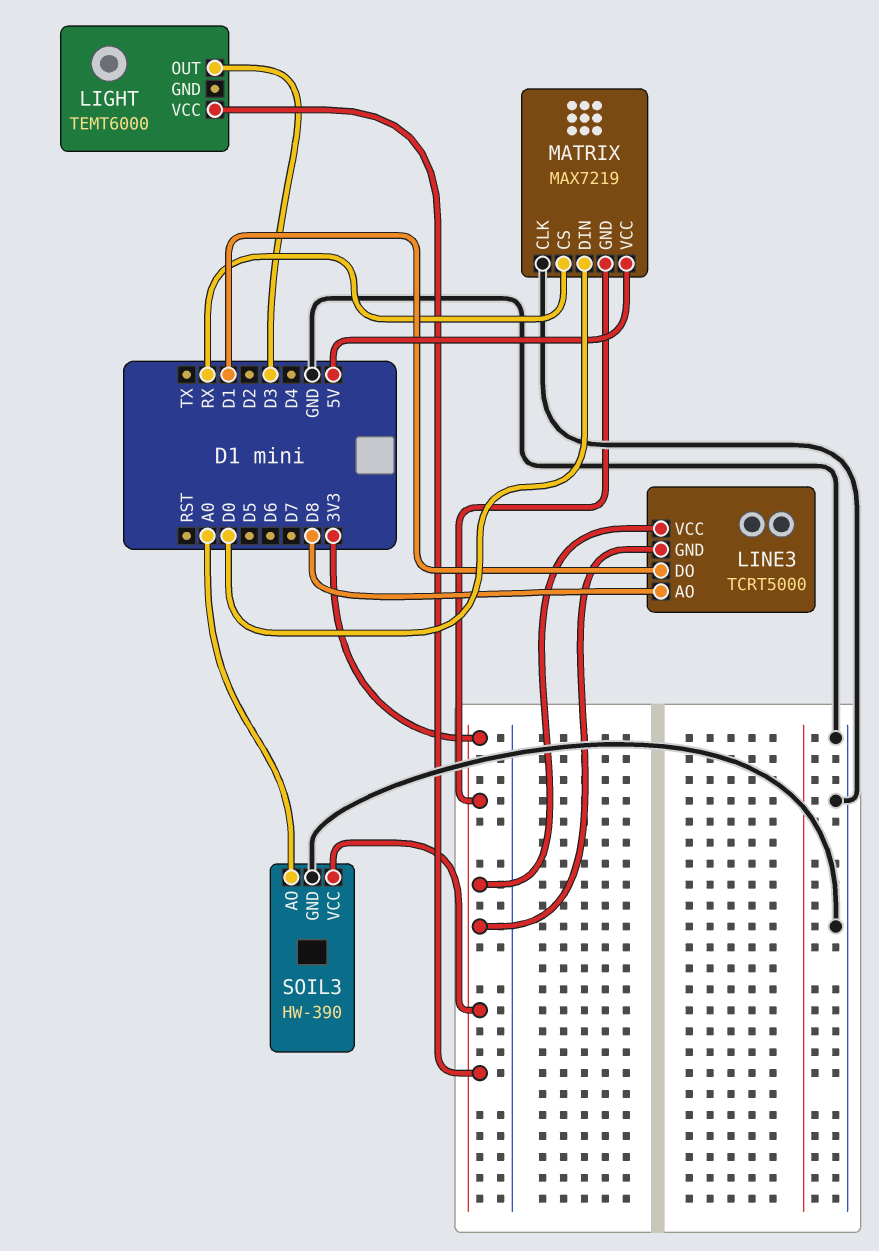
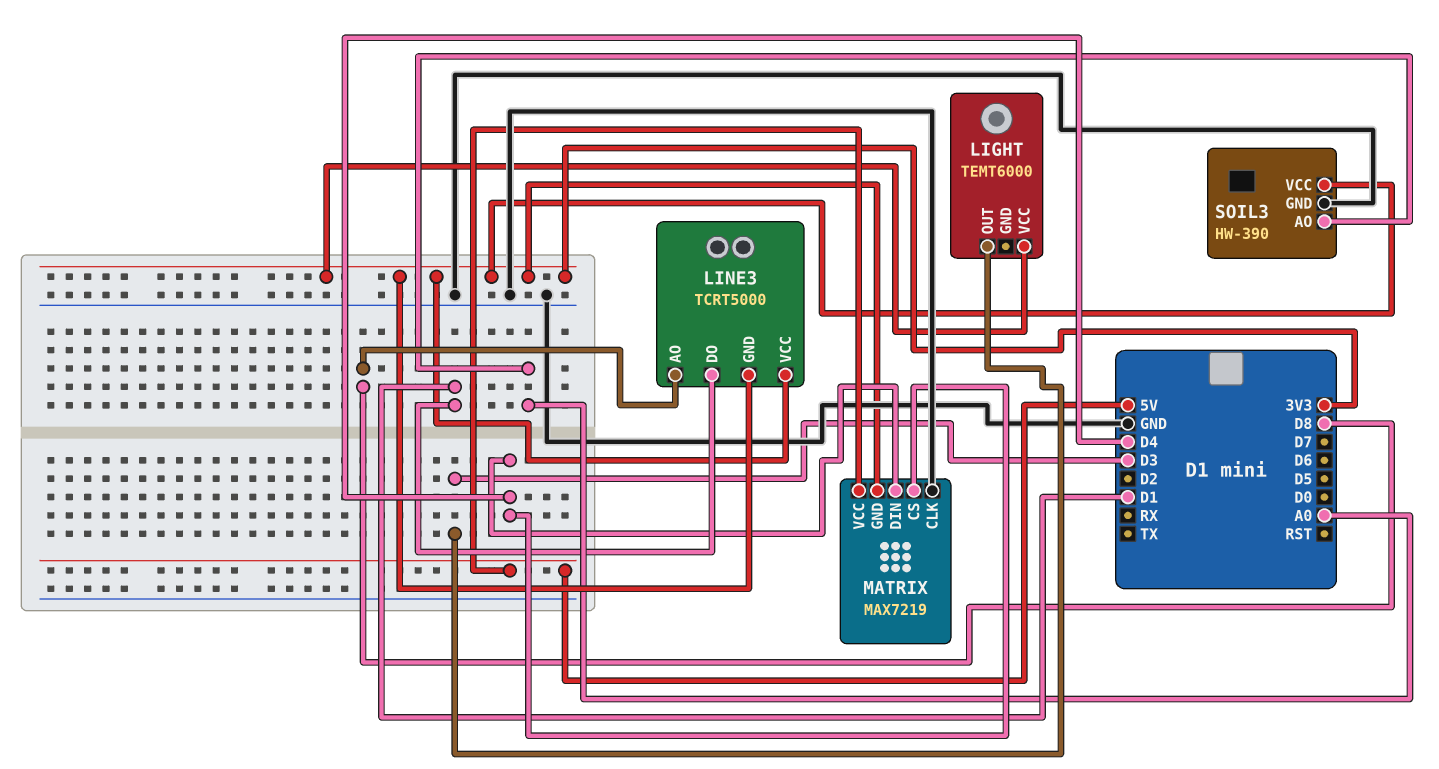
MATRIX pin CS: RX -> D4
MATRIX pin DIN: D0 -> D4

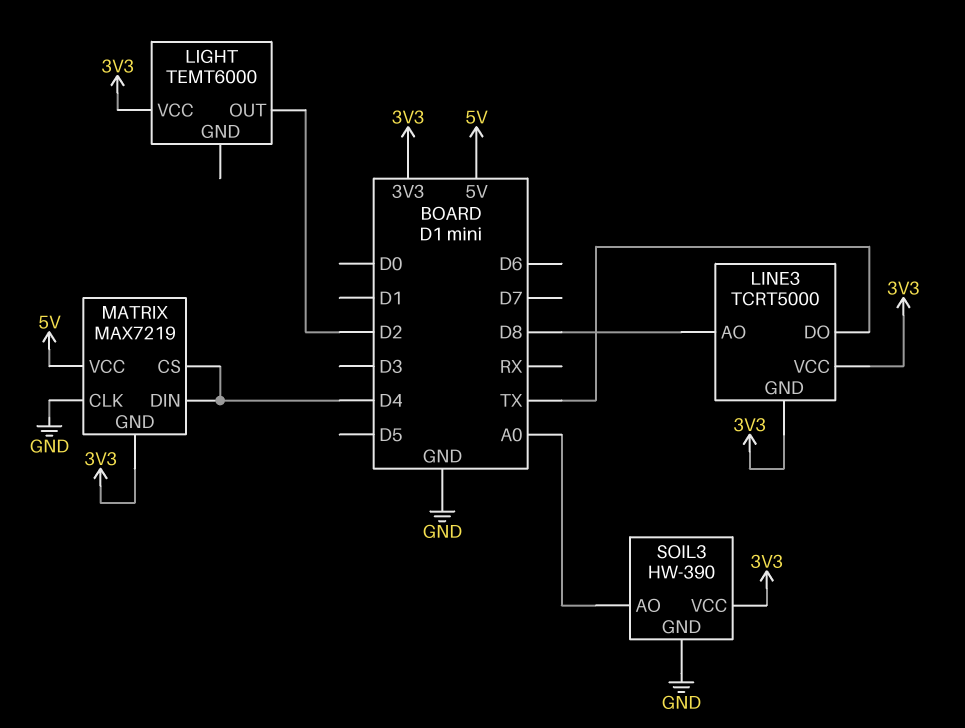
LIGHT pin OUT: D3 -> D2
LINE3 pin DO: D1 -> TX

